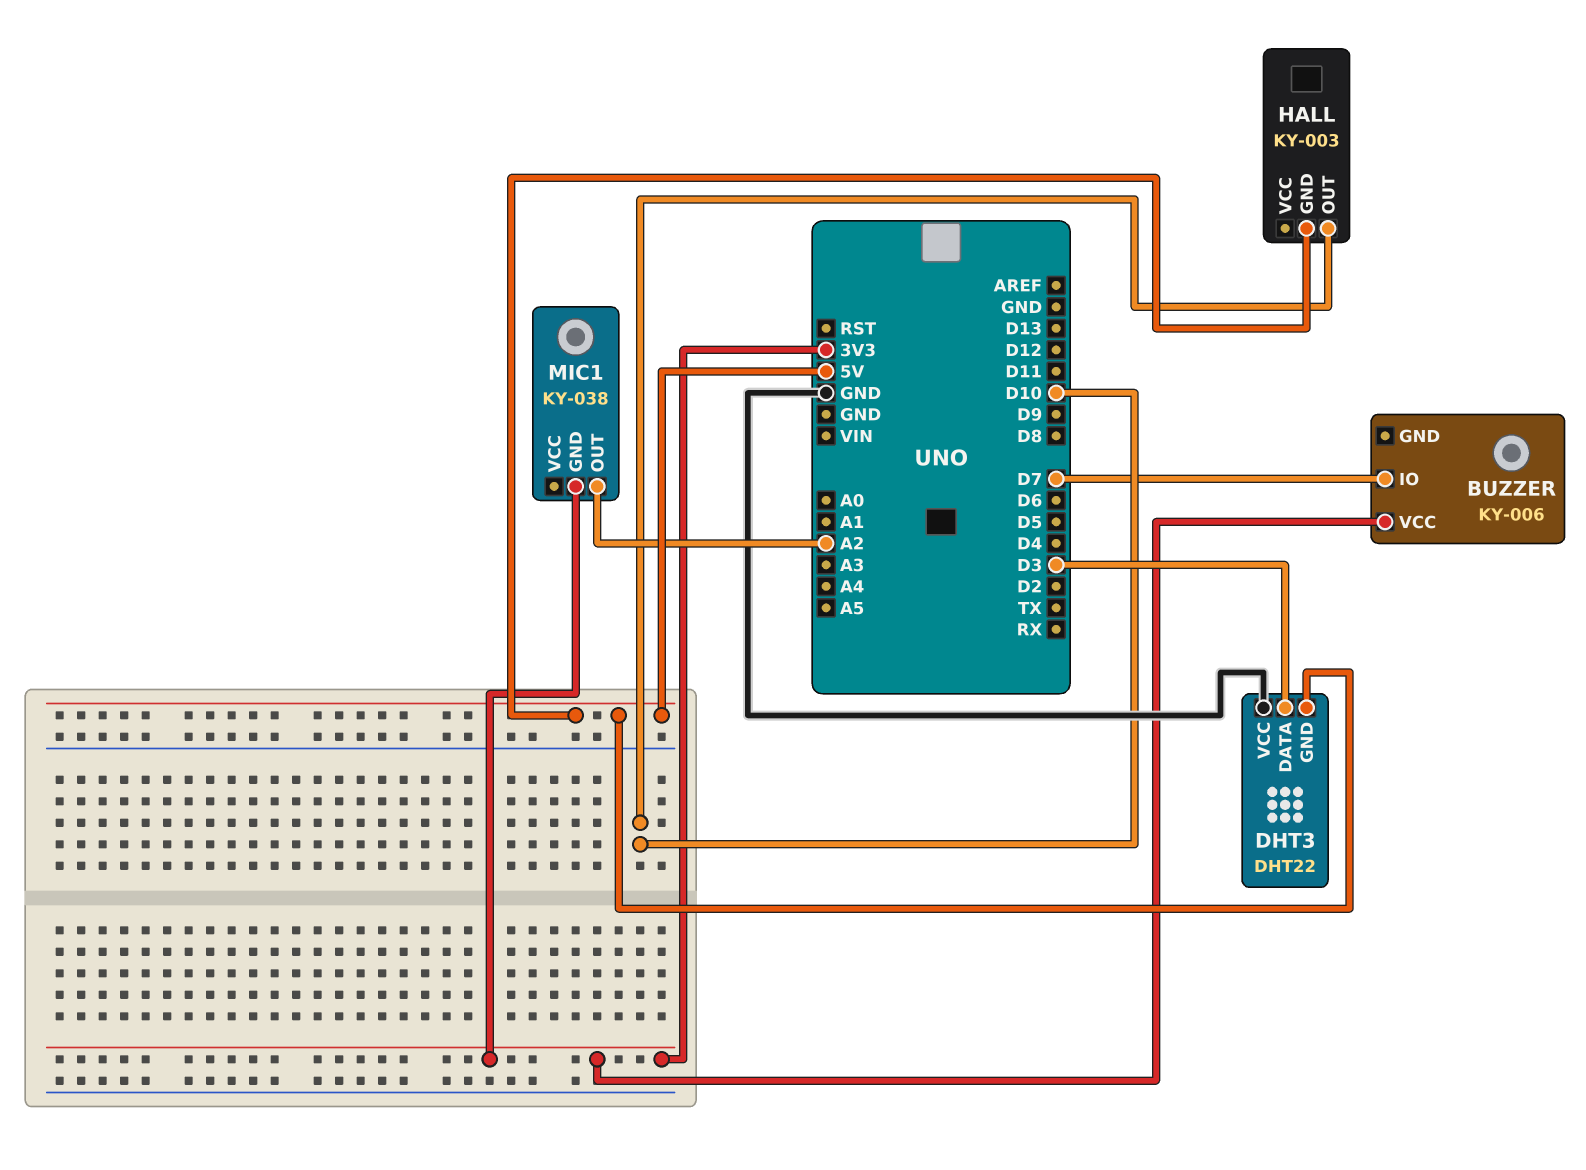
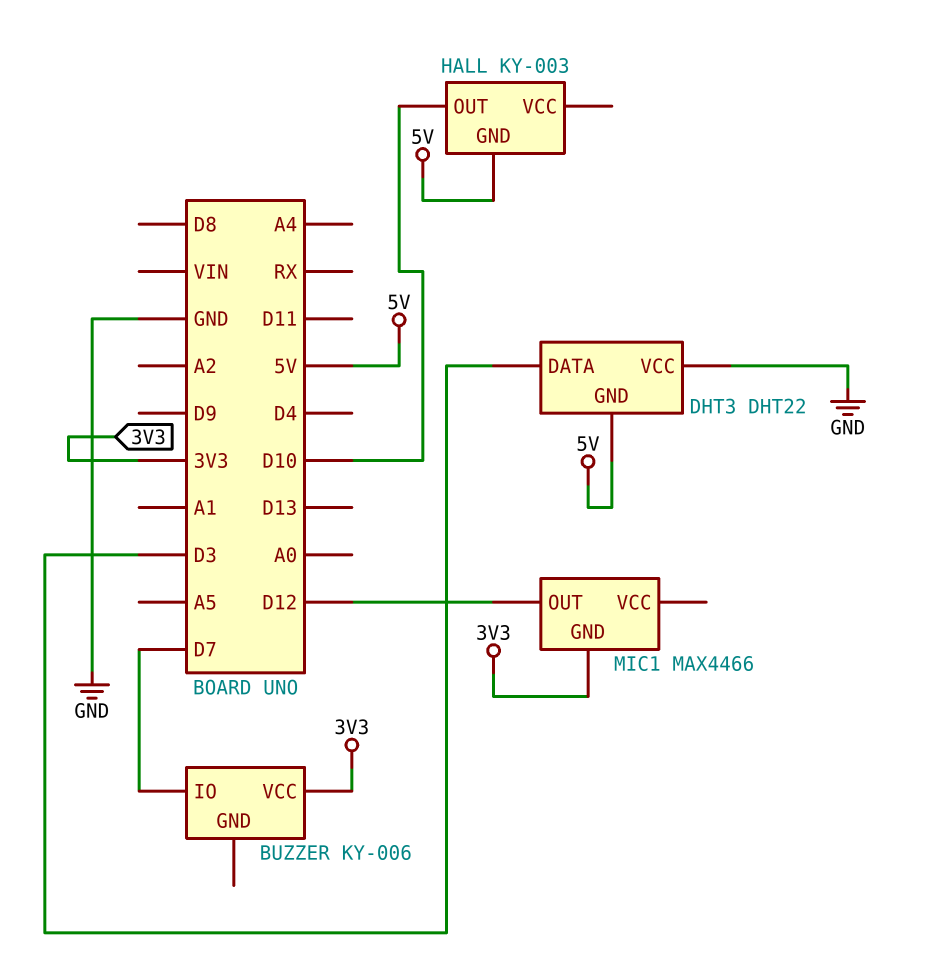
MIC1: KY-038 -> MAX4466
MIC1 pin OUT: A2 -> D12

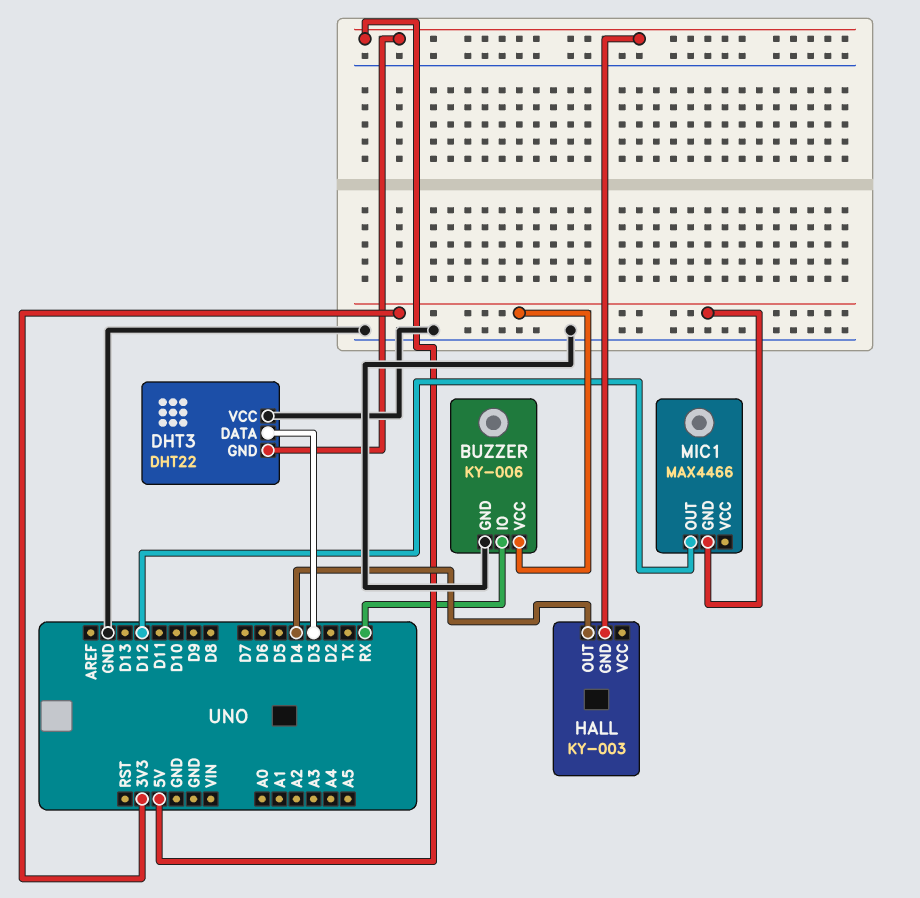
BUZZER pin GND: none -> GND
BUZZER pin IO: D7 -> RX
HALL pin OUT: D10 -> D4

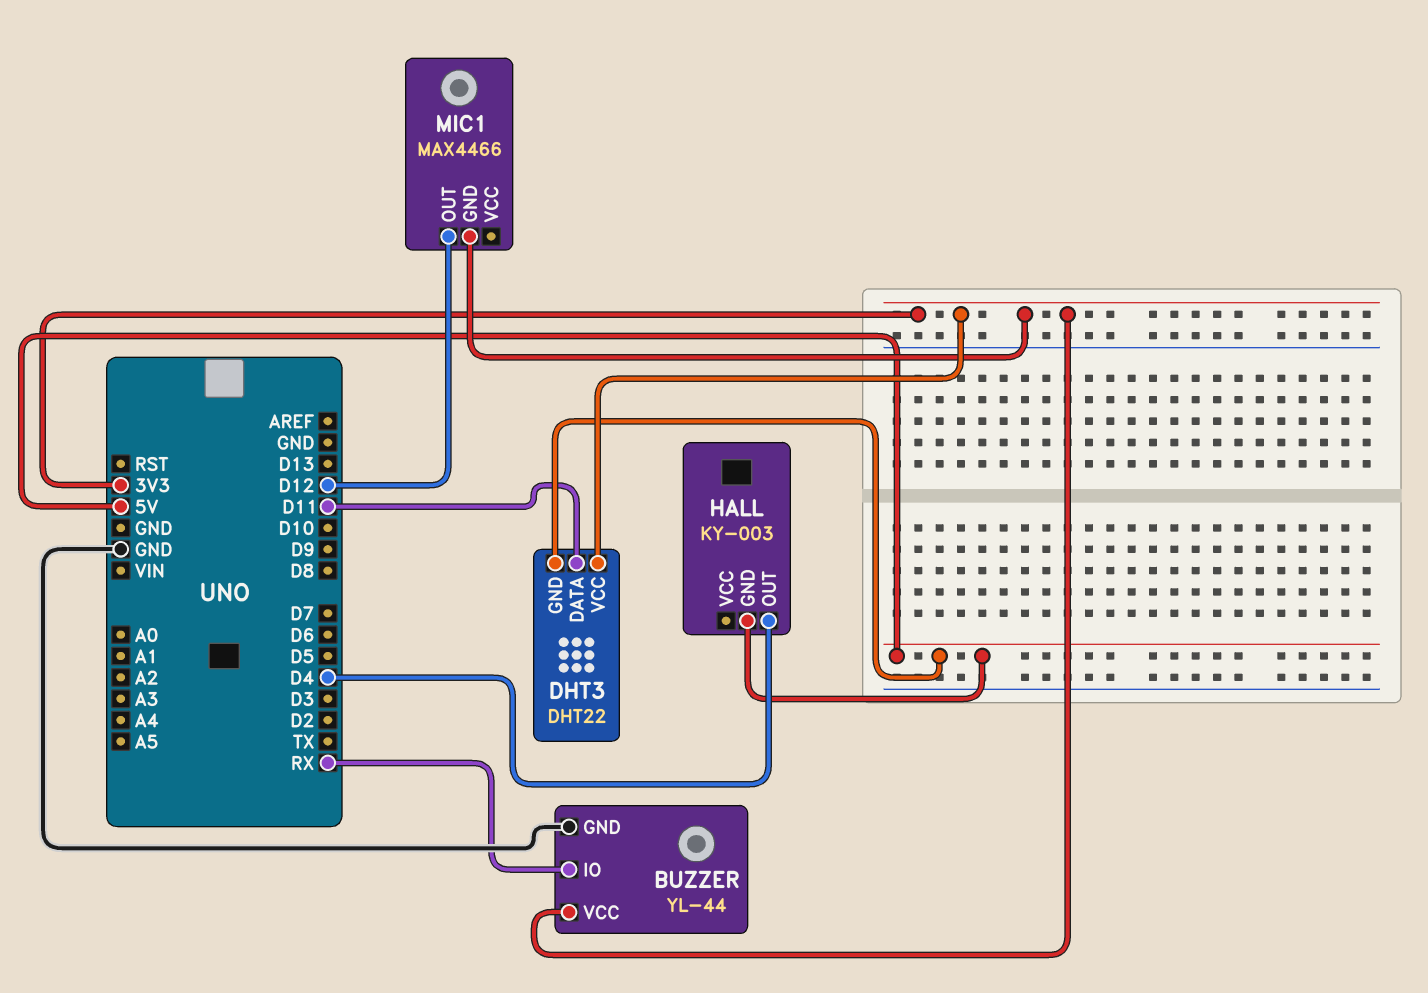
BUZZER: KY-006 -> YL-44
DHT3 pin DATA: D3 -> D11
DHT3 pin VCC: GND -> 3V3

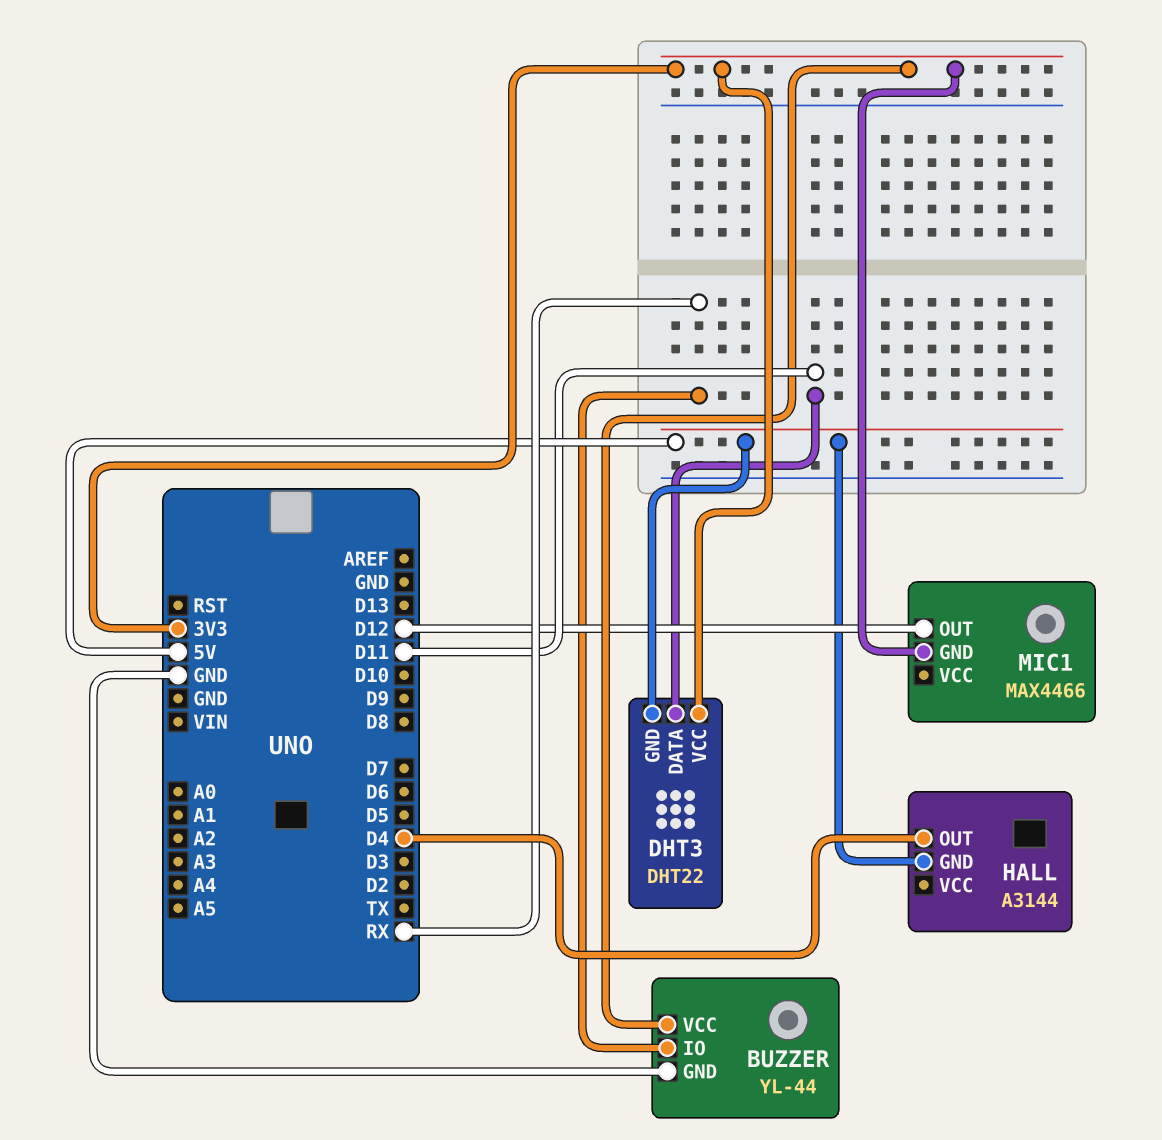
HALL: KY-003 -> A3144

